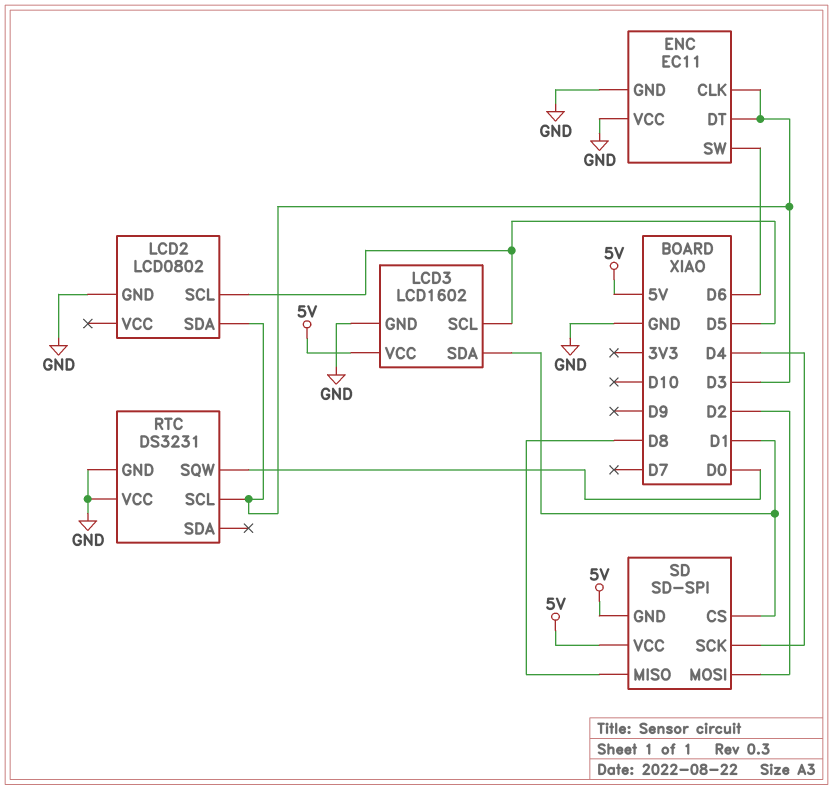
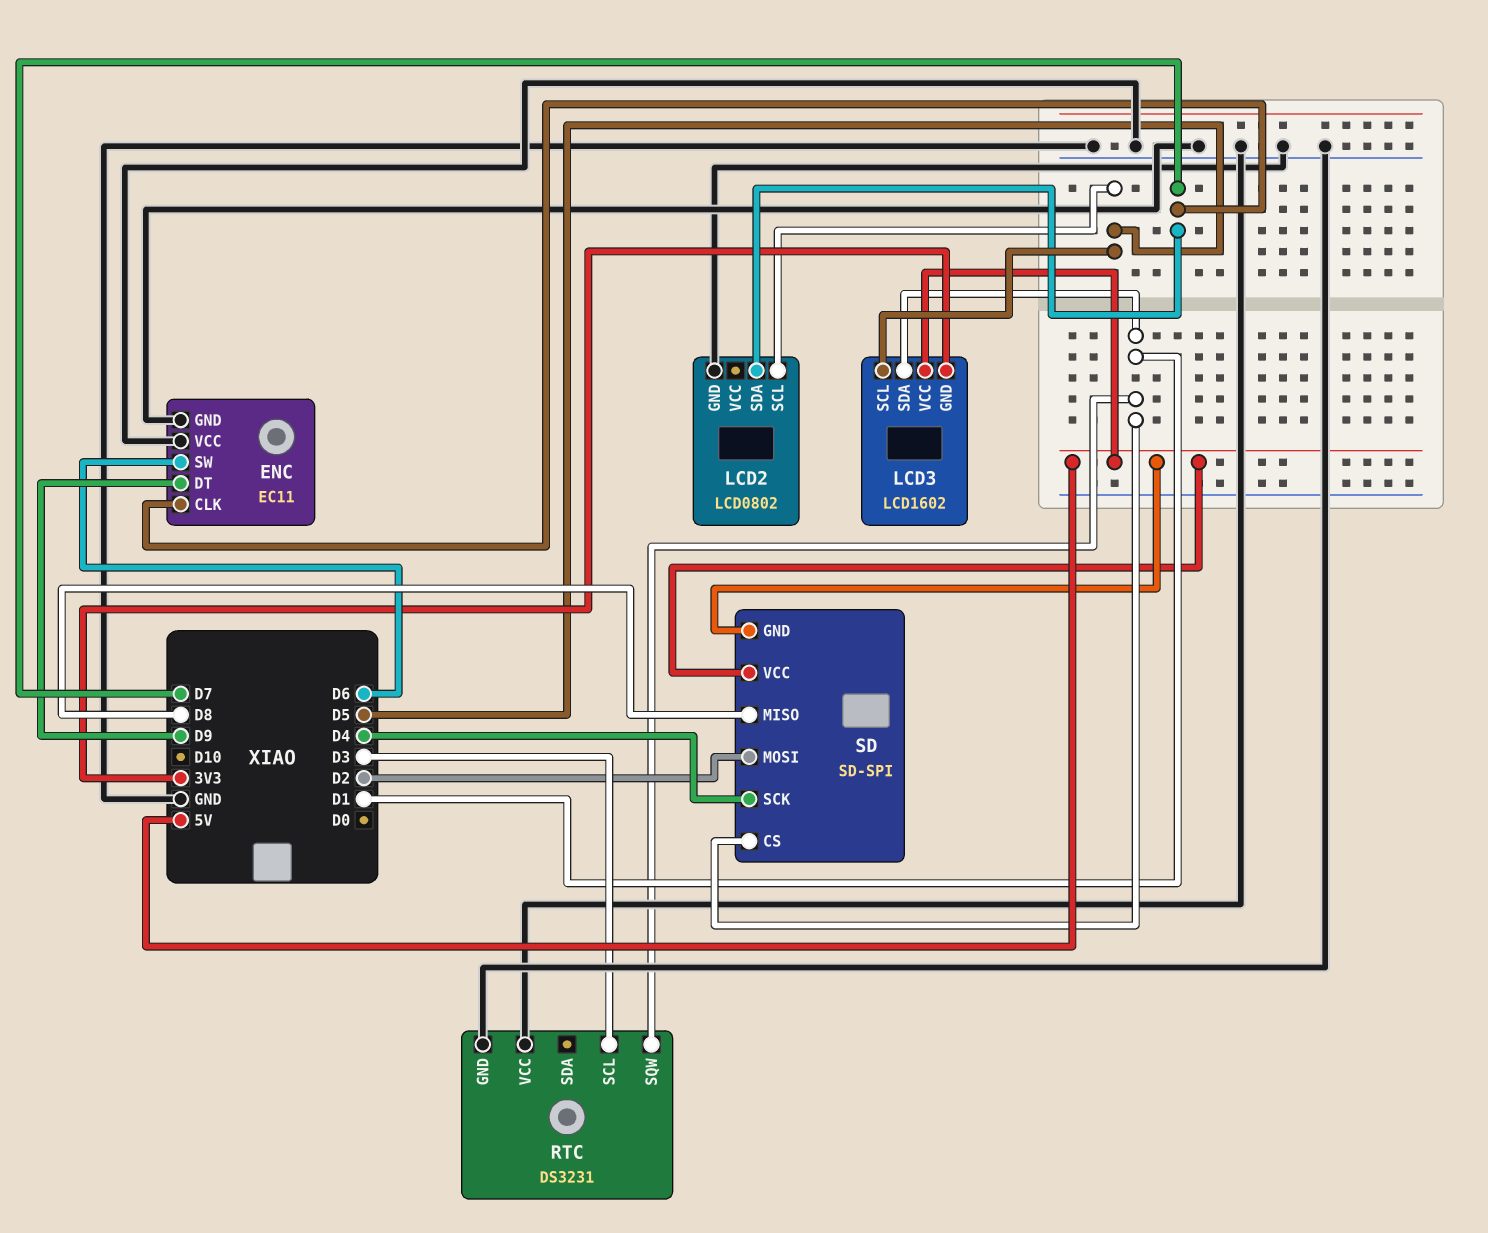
ENC pin CLK: D3 -> D7
ENC pin DT: D3 -> D9
LCD2 pin SDA: D3 -> D7
LCD3 pin GND: GND -> 3V3
RTC pin SQW: D0 -> D1

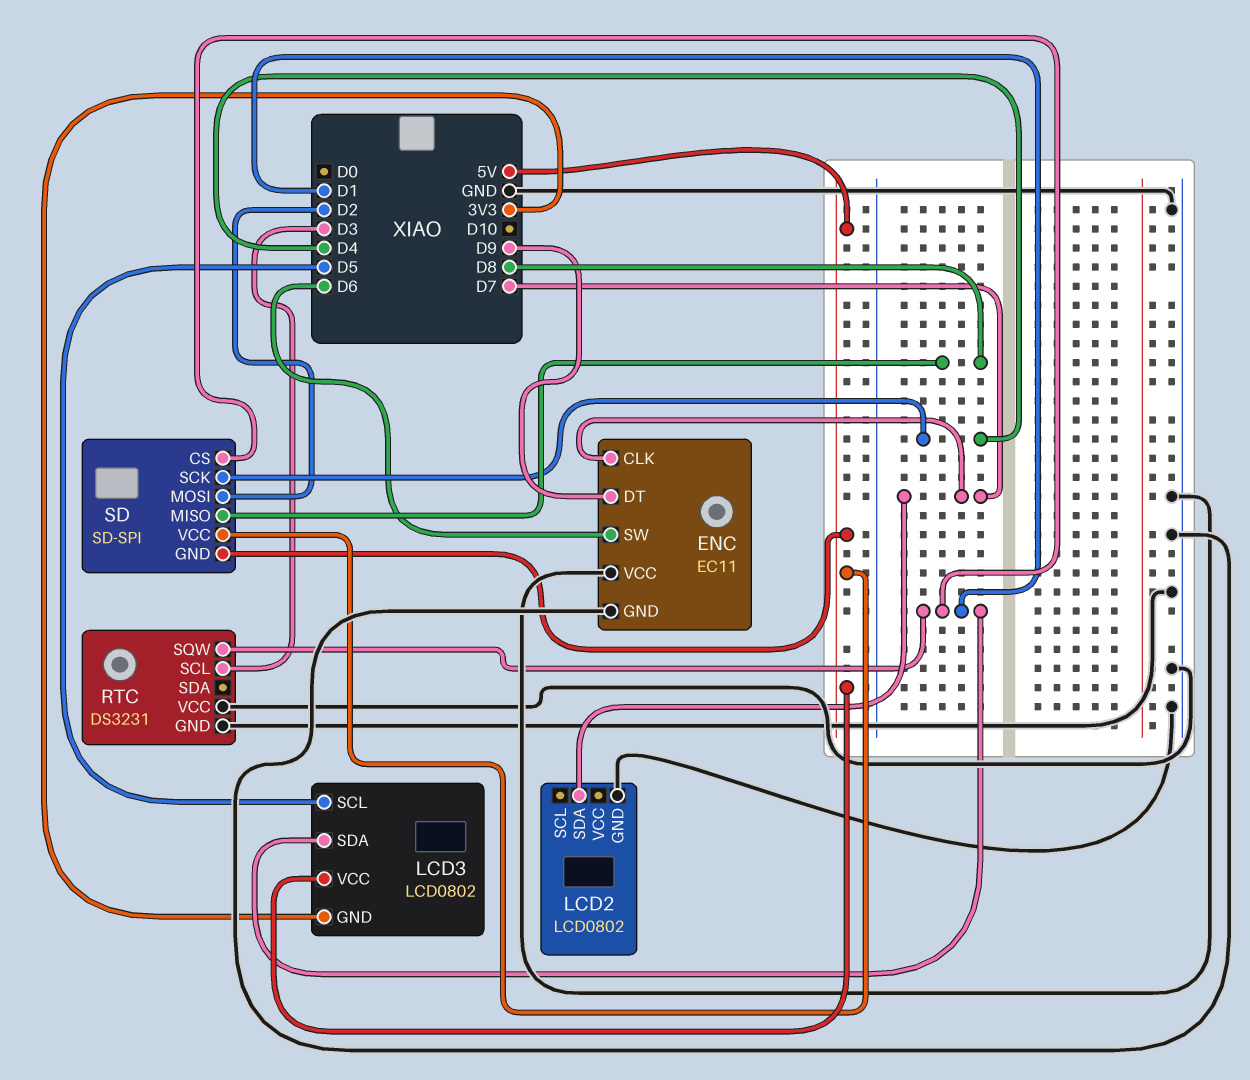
LCD2 pin SCL: D5 -> none
LCD3: LCD1602 -> LCD0802

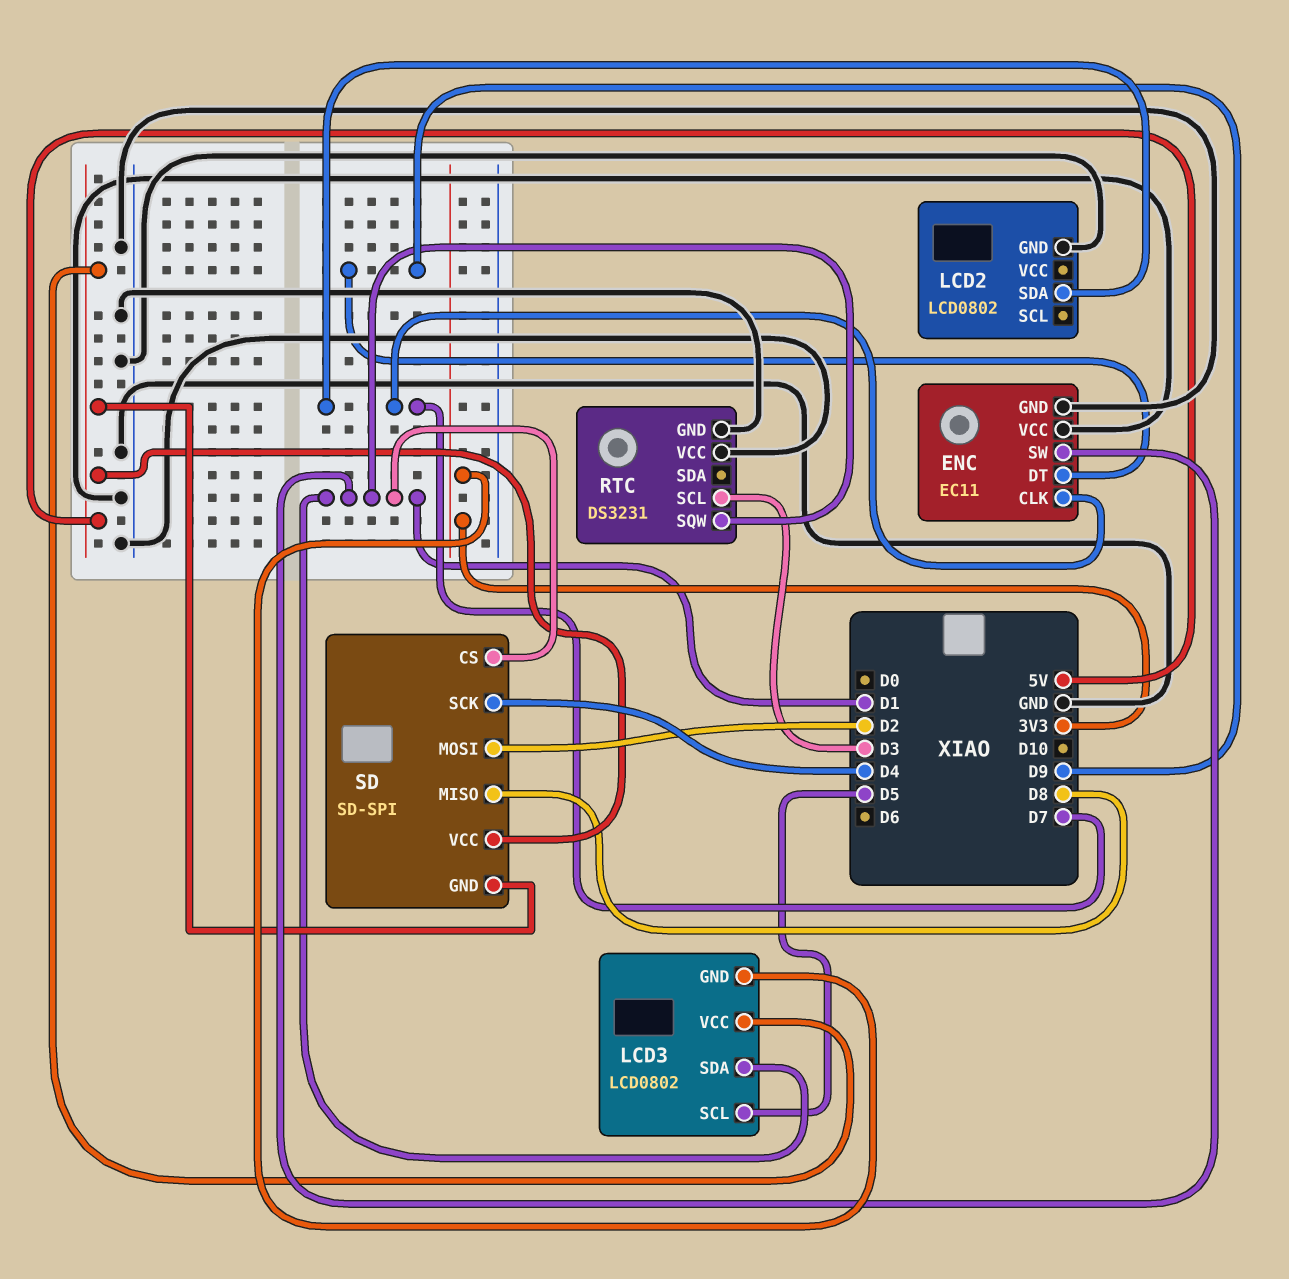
ENC pin SW: D6 -> D1

